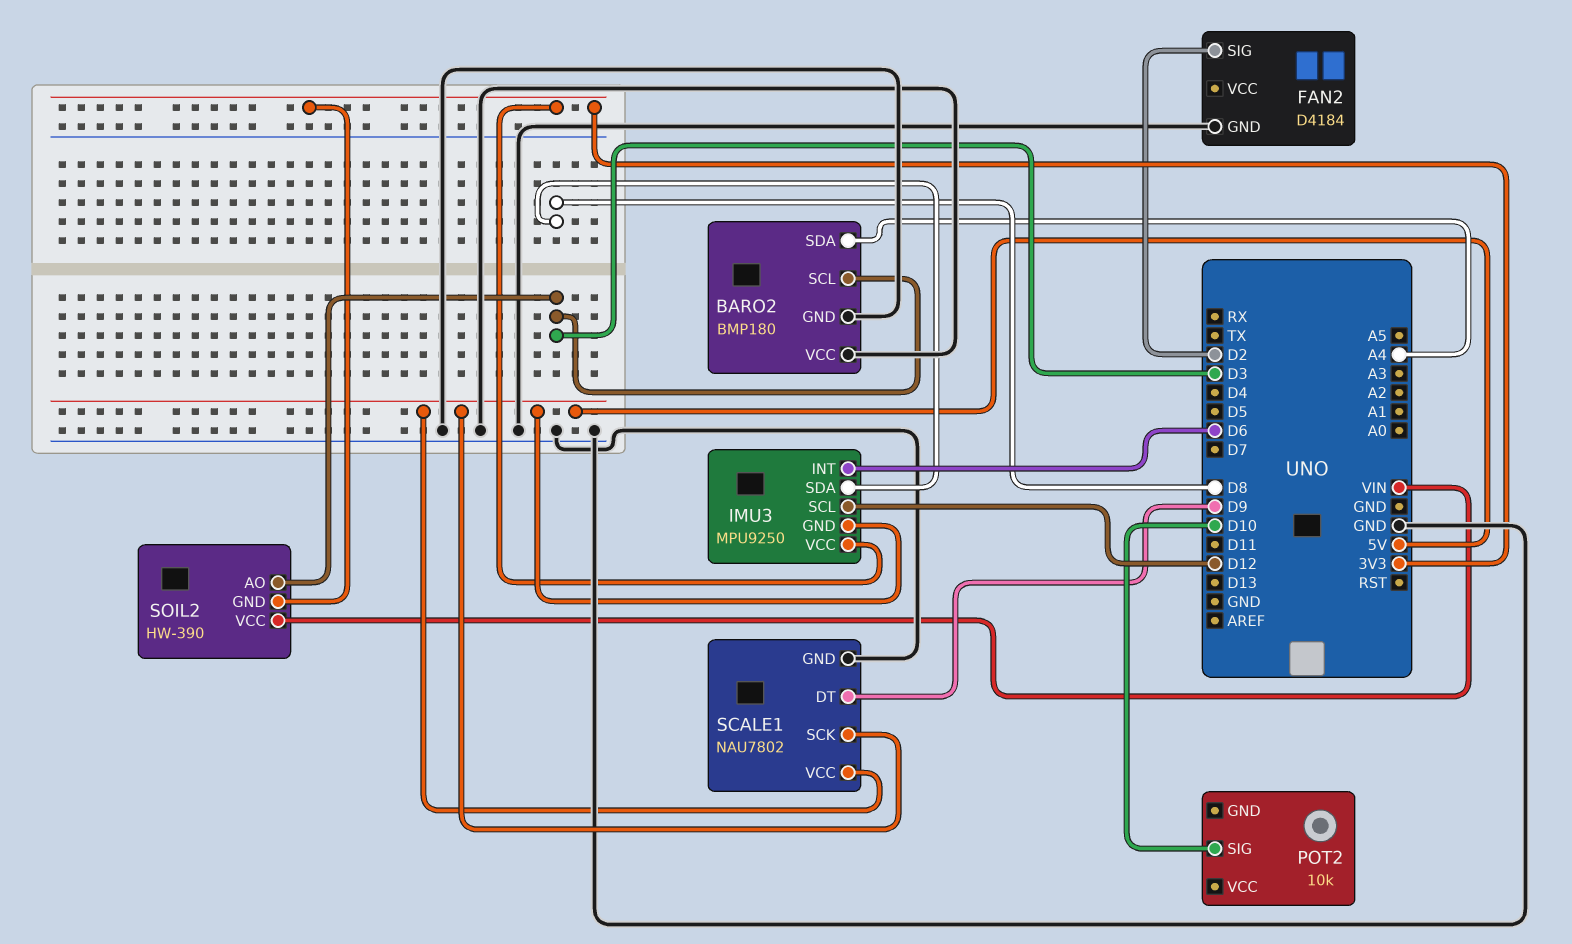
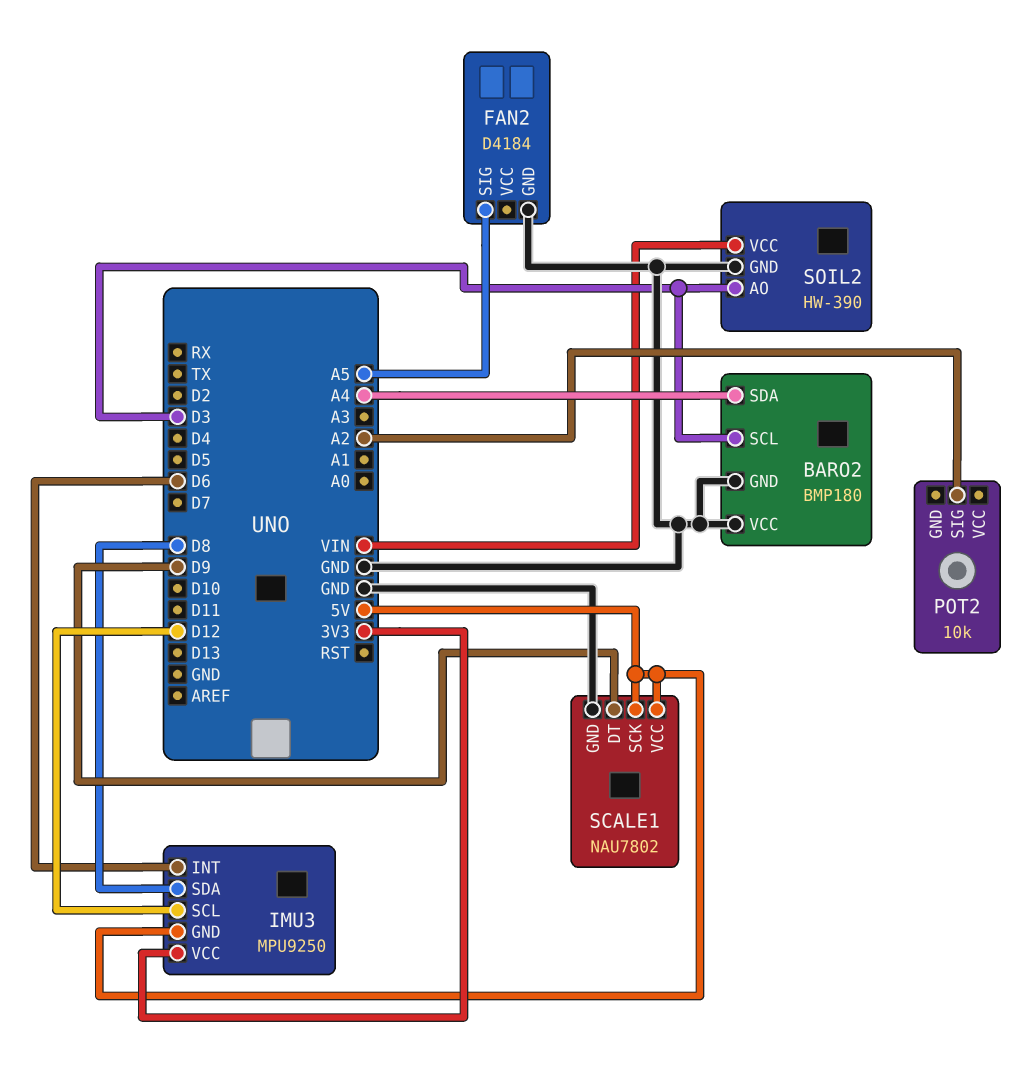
FAN2 pin SIG: D2 -> A5
POT2 pin SIG: D10 -> A2
SOIL2 pin GND: 3V3 -> GND

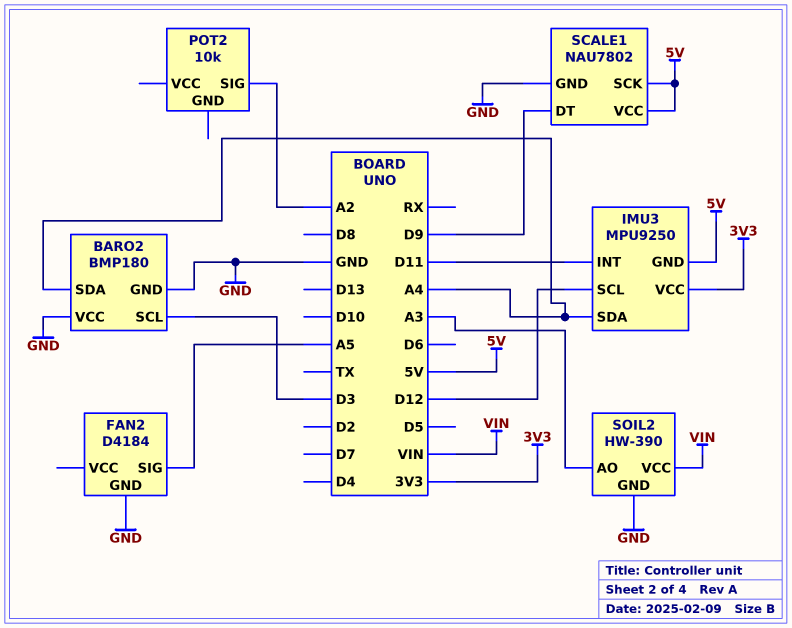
IMU3 pin INT: D6 -> D11
IMU3 pin SDA: D8 -> A4
SOIL2 pin AO: D3 -> A3

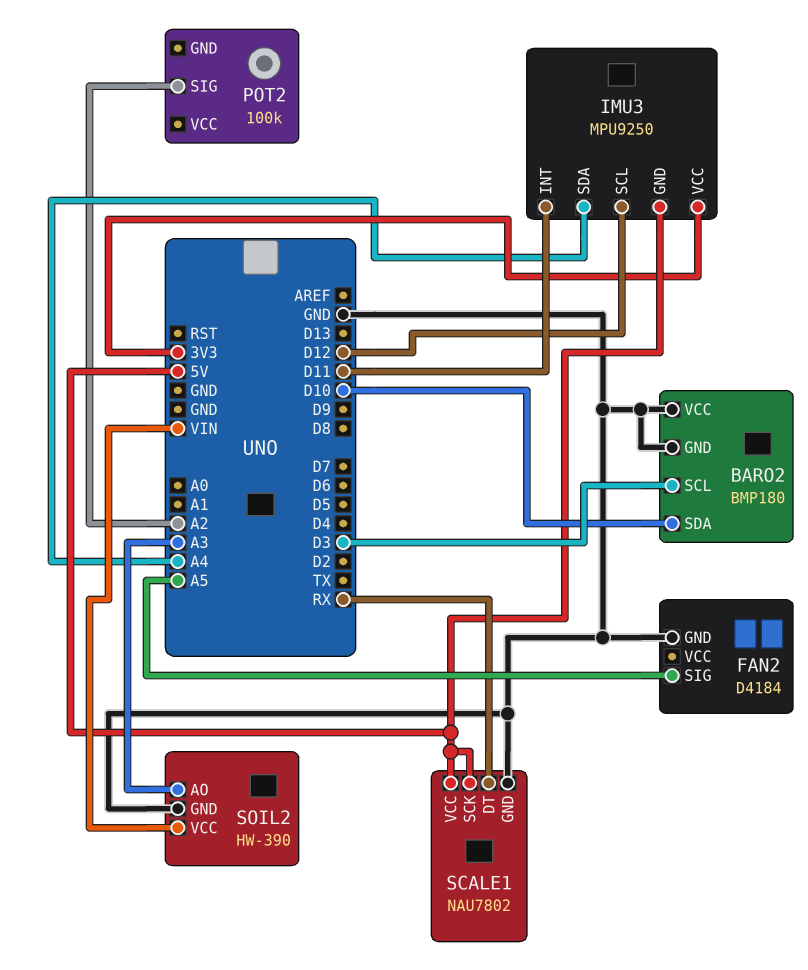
BARO2 pin SDA: A4 -> D10
POT2: 10k -> 100k
SCALE1 pin DT: D9 -> RX

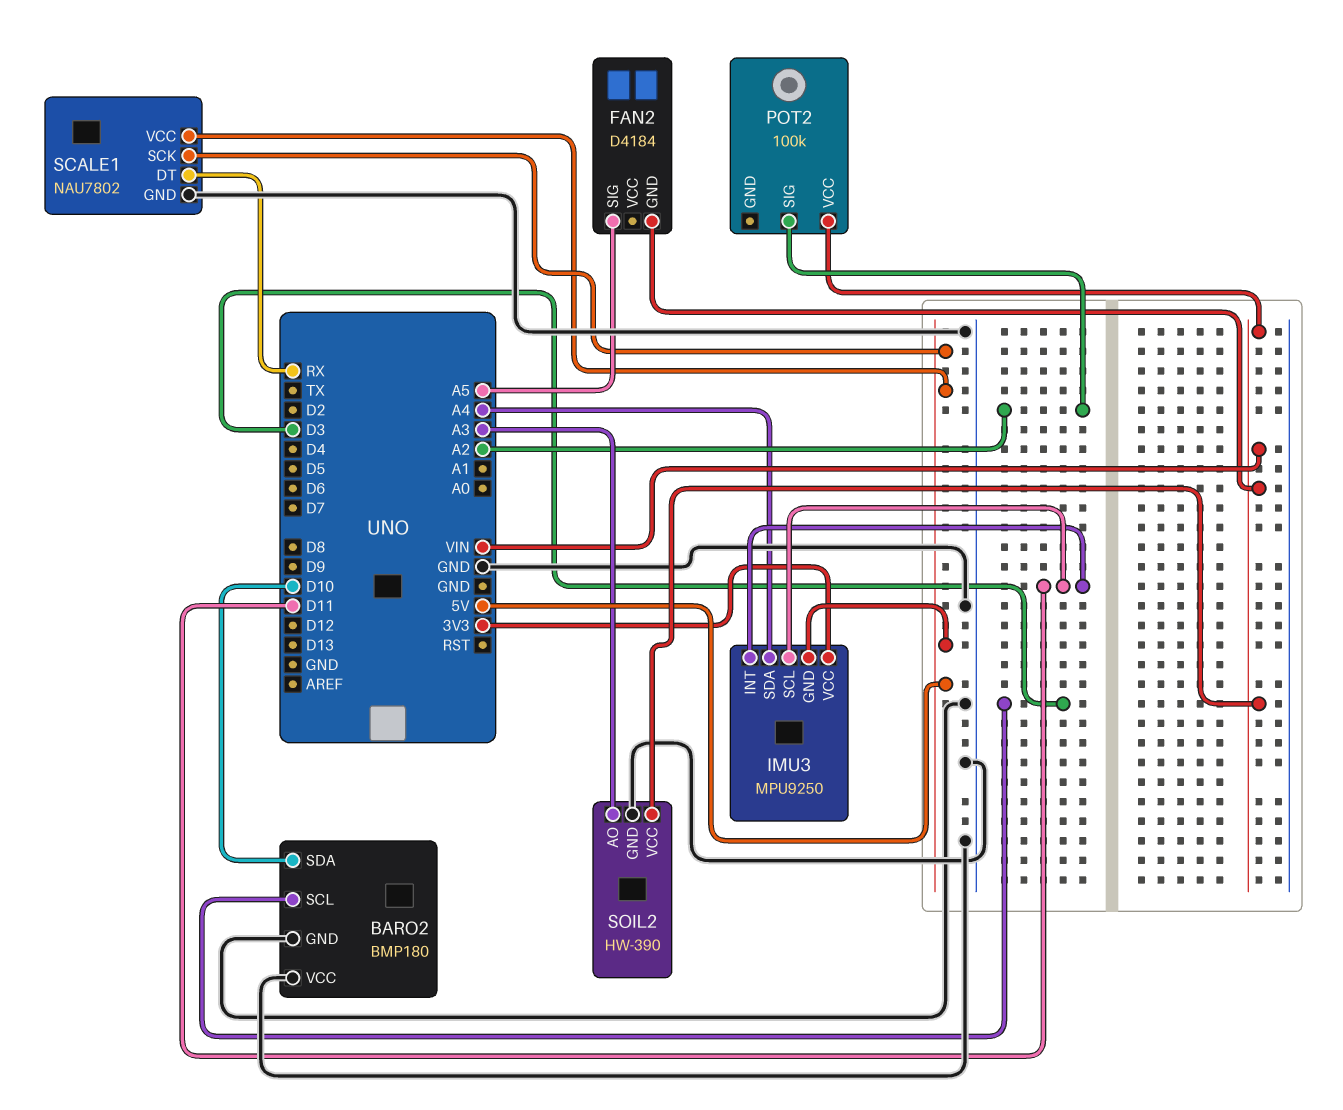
FAN2 pin GND: GND -> VIN
IMU3 pin SCL: D12 -> D11
POT2 pin VCC: none -> VIN

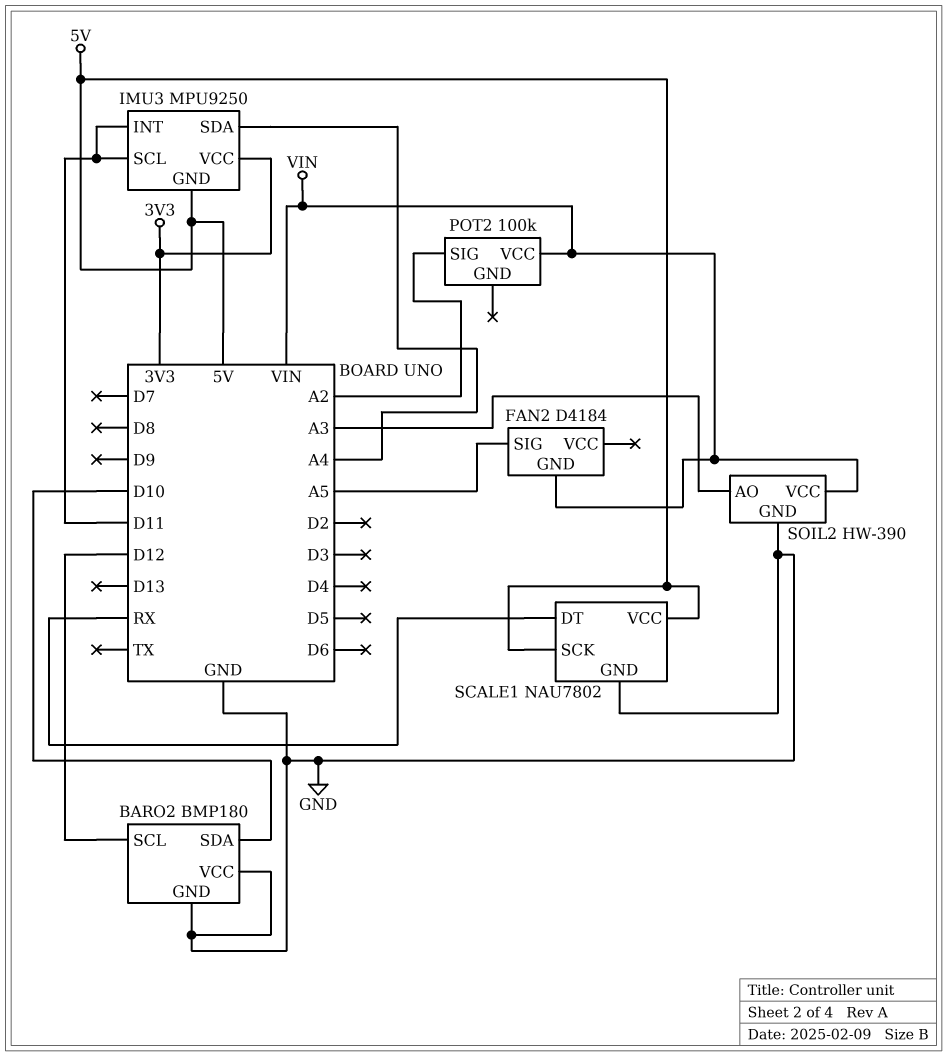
BARO2 pin SCL: D3 -> D12

